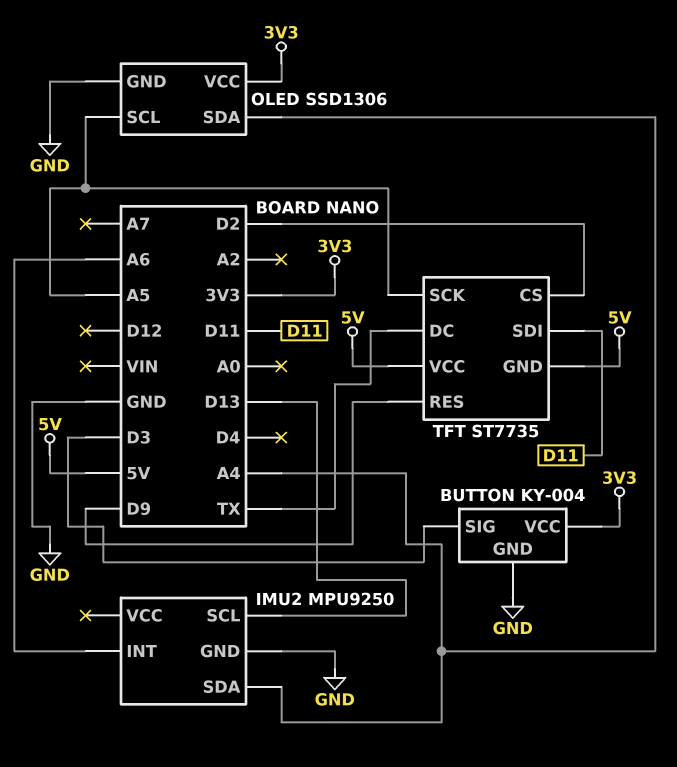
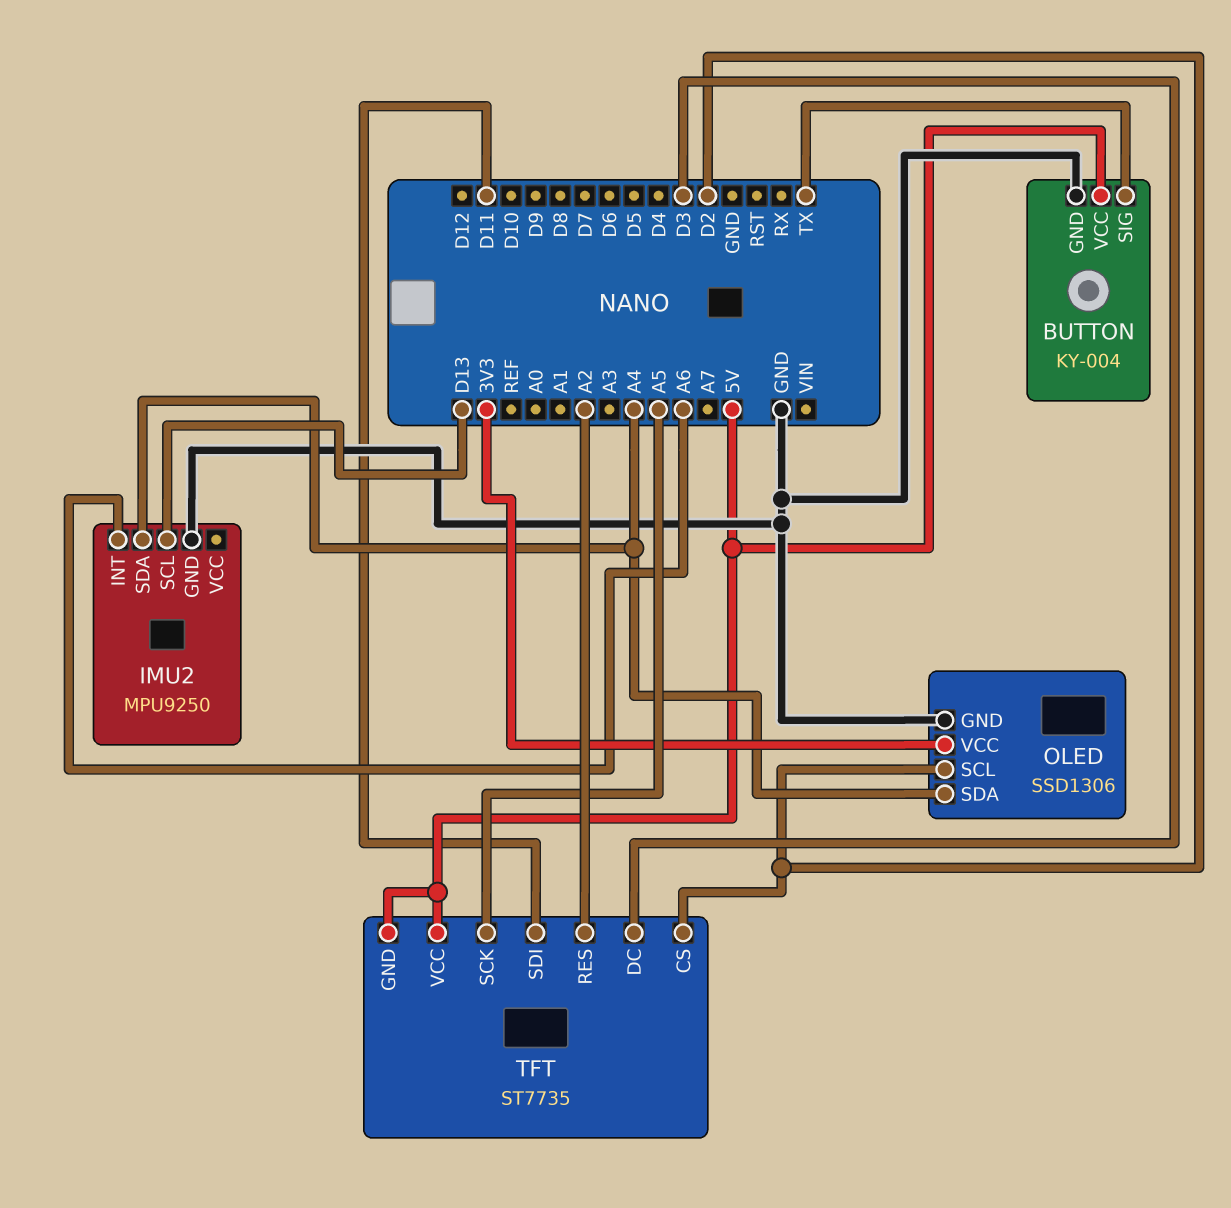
BUTTON pin SIG: D3 -> TX
BUTTON pin VCC: 3V3 -> 5V
OLED pin SCL: A5 -> D2
TFT pin DC: TX -> D3
TFT pin RES: D9 -> A2

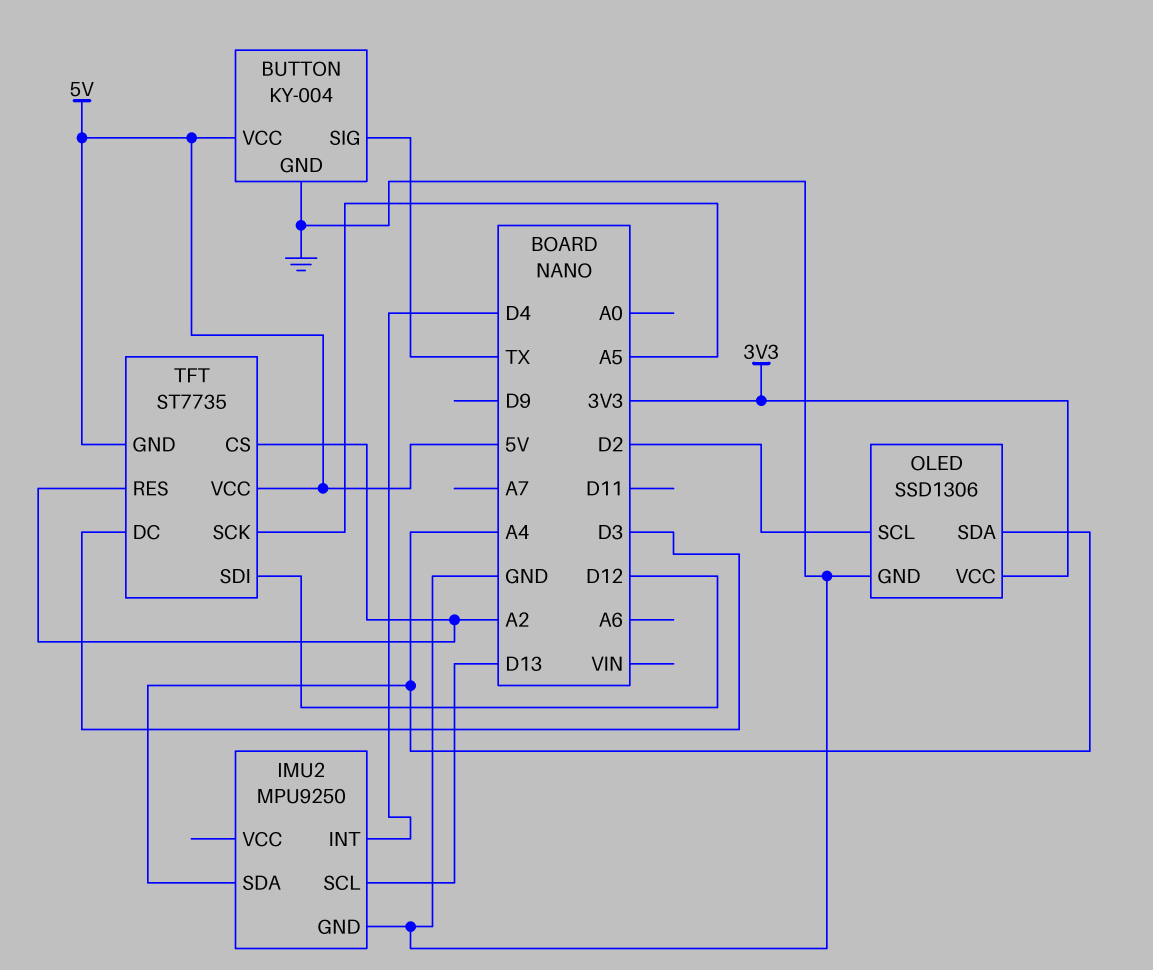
IMU2 pin INT: A6 -> D4
TFT pin CS: D2 -> A2
TFT pin SDI: D11 -> D12

